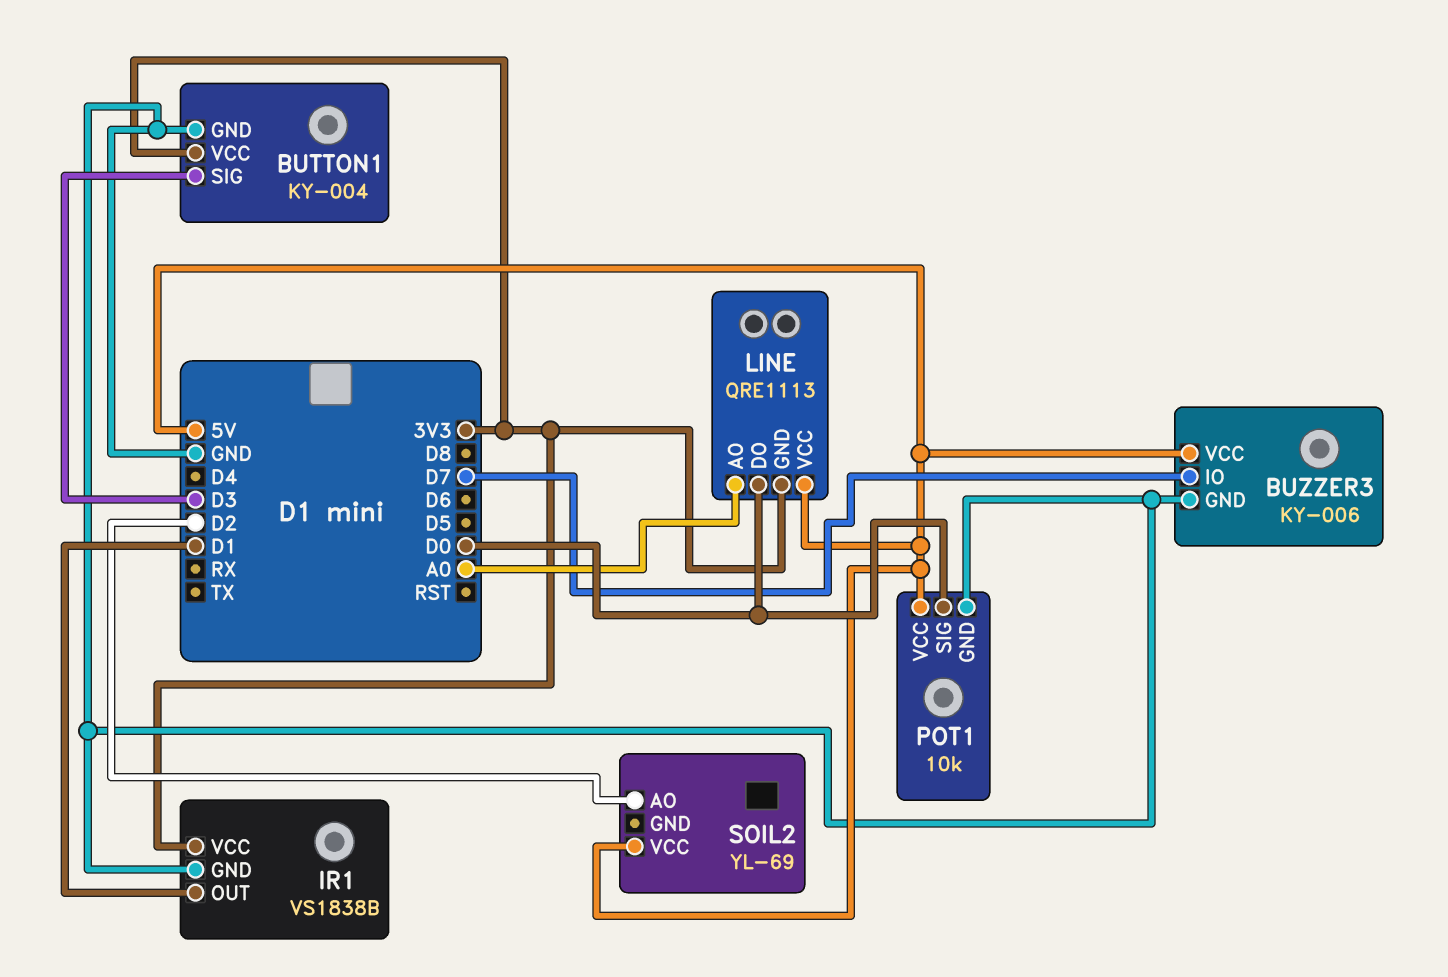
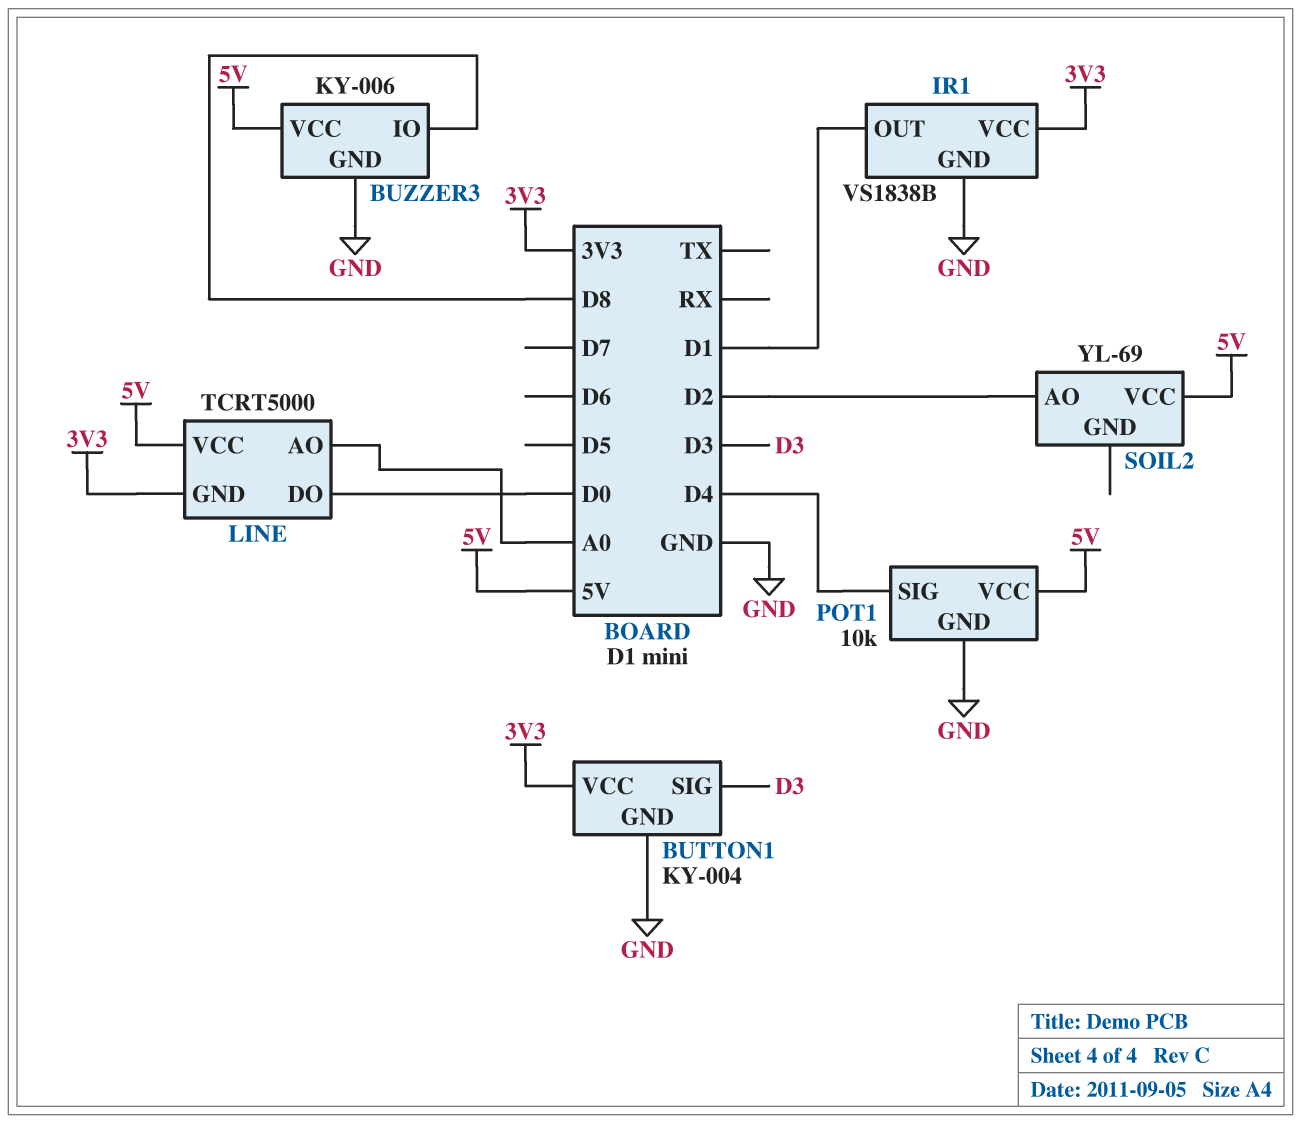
BUZZER3 pin IO: D7 -> D8
LINE: QRE1113 -> TCRT5000
POT1 pin SIG: D0 -> D4

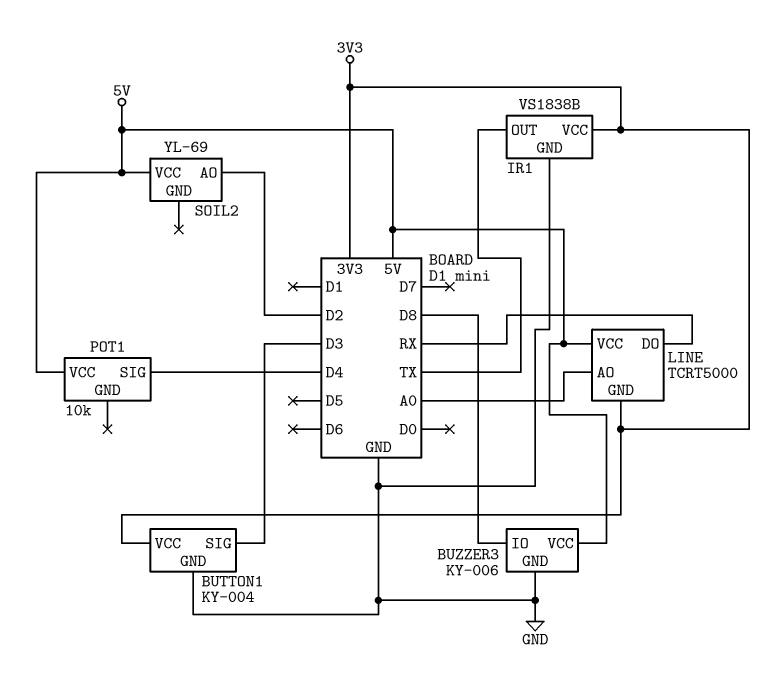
IR1 pin OUT: D1 -> TX
LINE pin DO: D0 -> RX
POT1 pin GND: GND -> none

